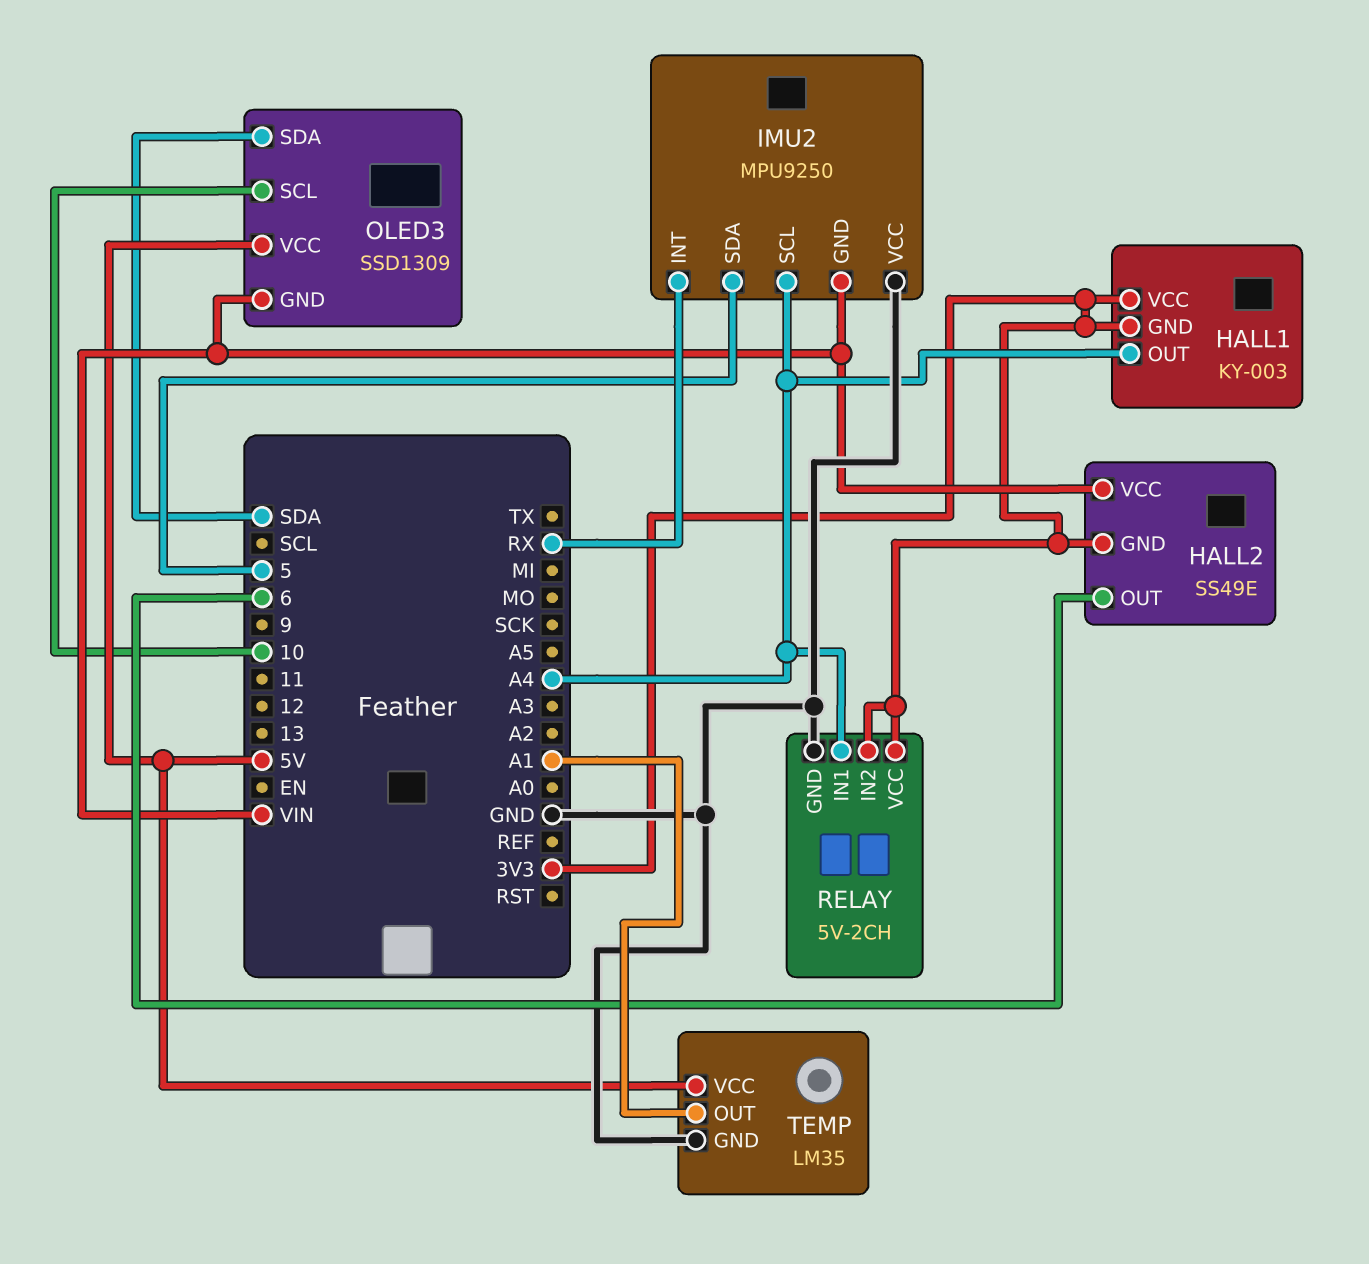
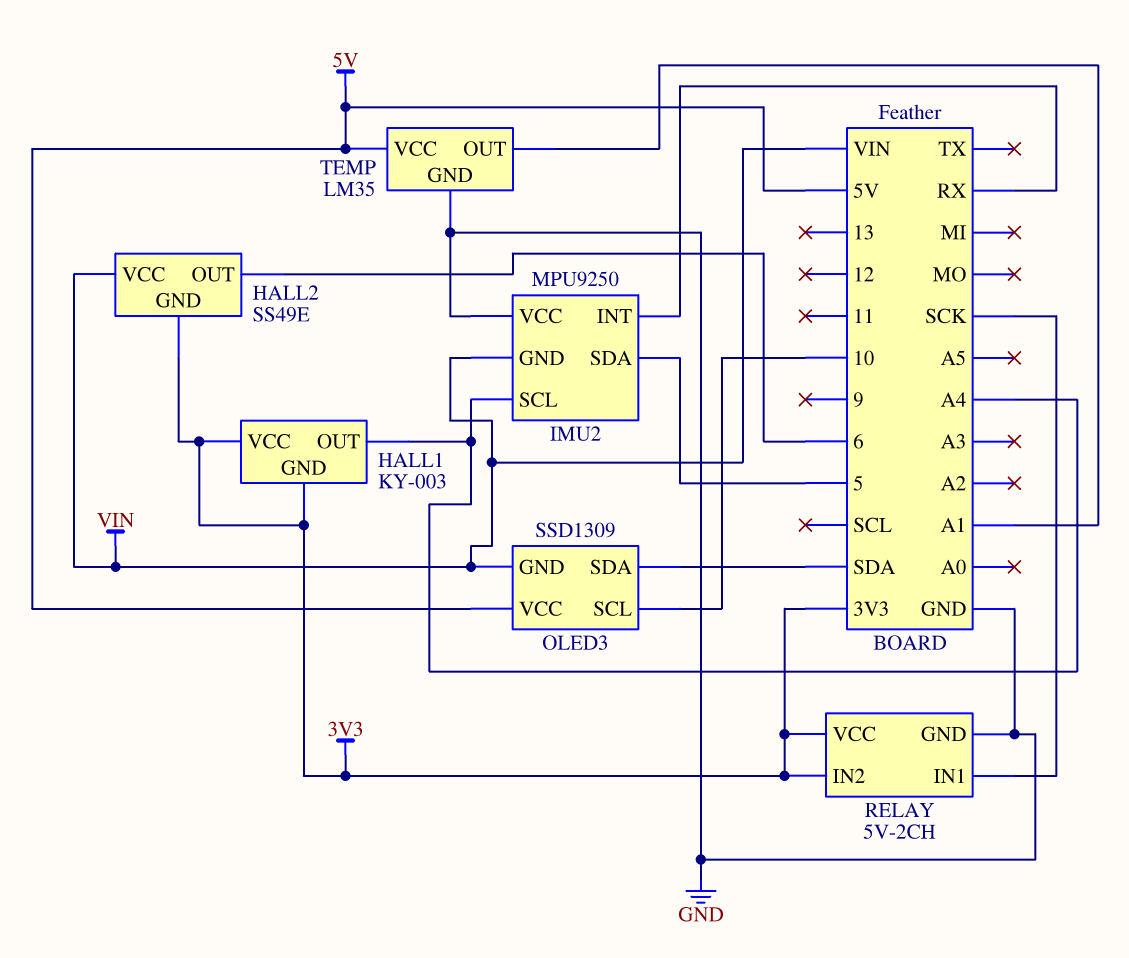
RELAY pin IN1: A4 -> SCK

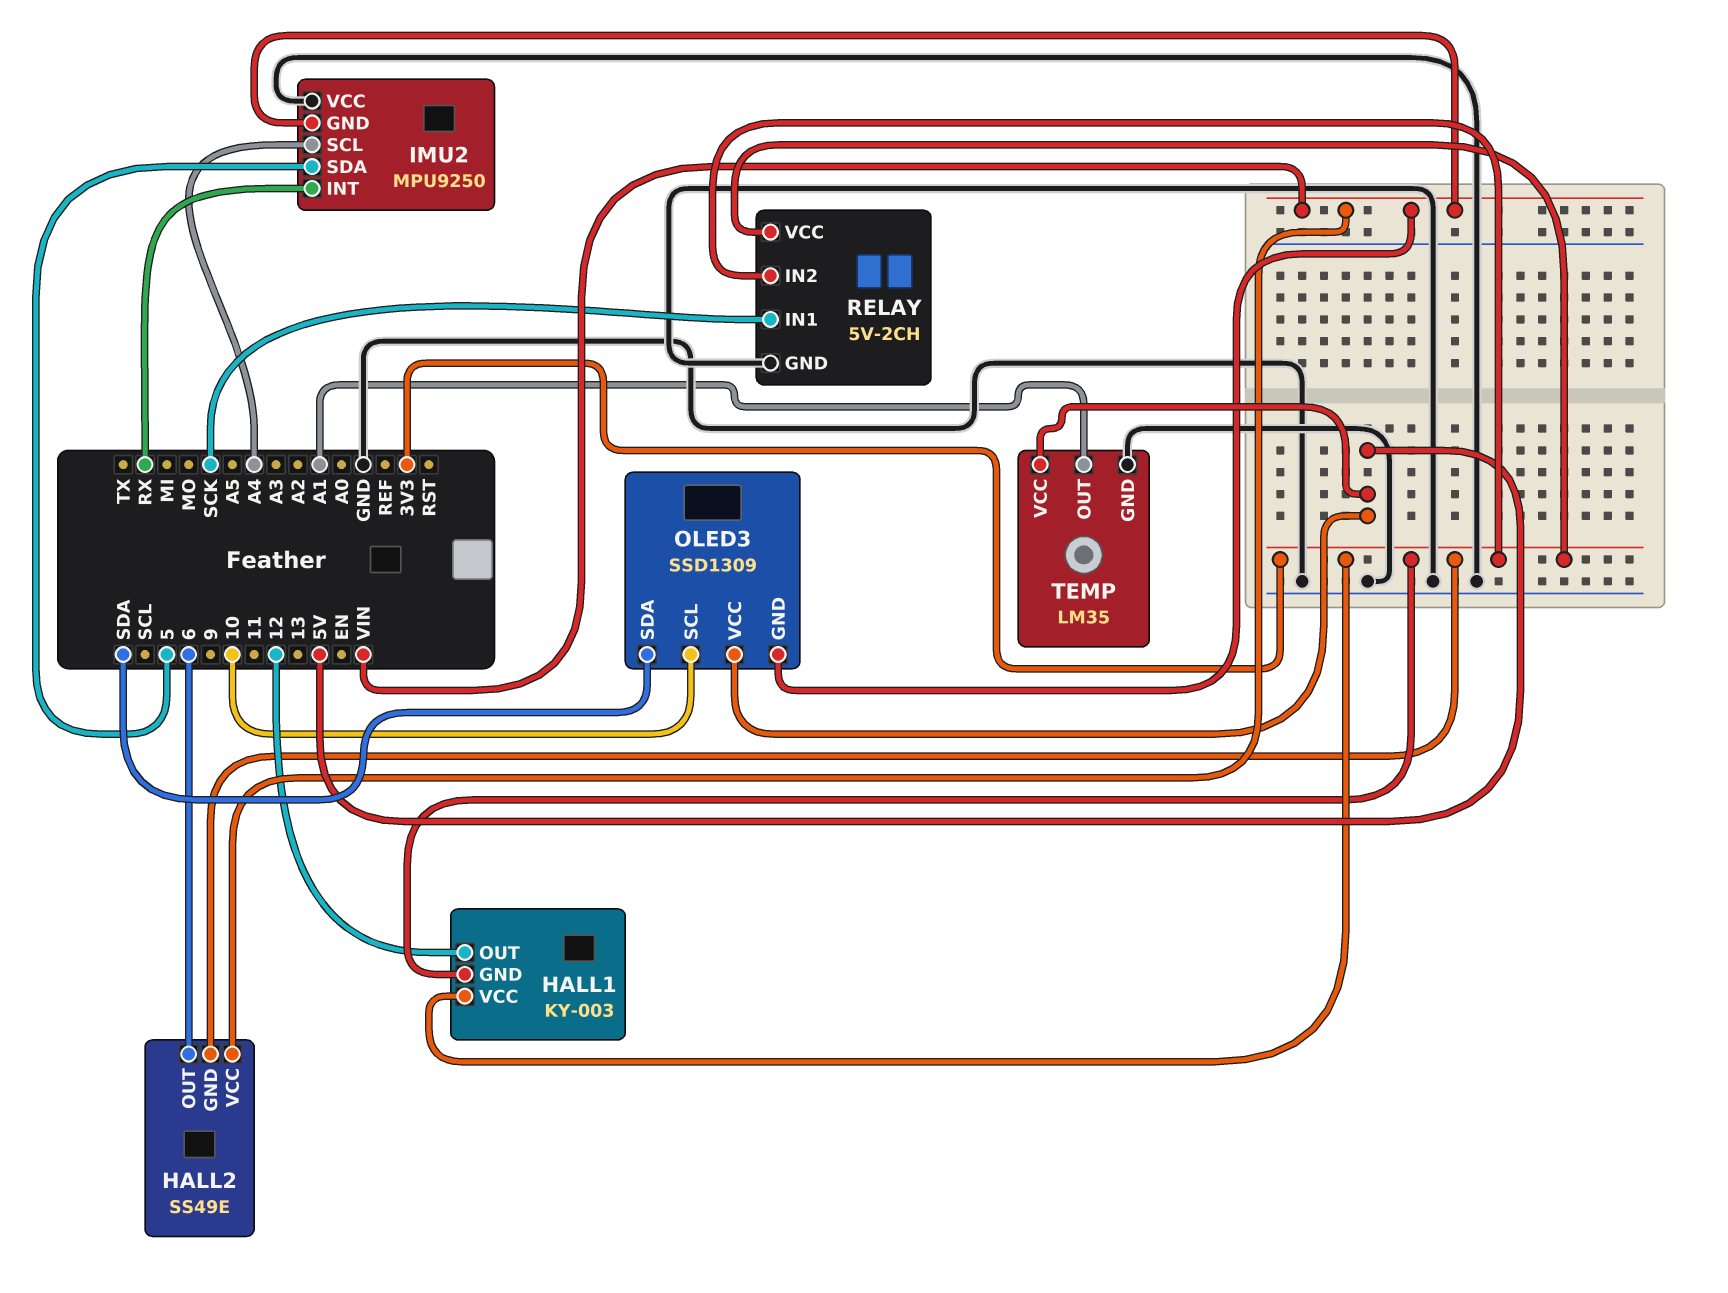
HALL1 pin OUT: A4 -> 12

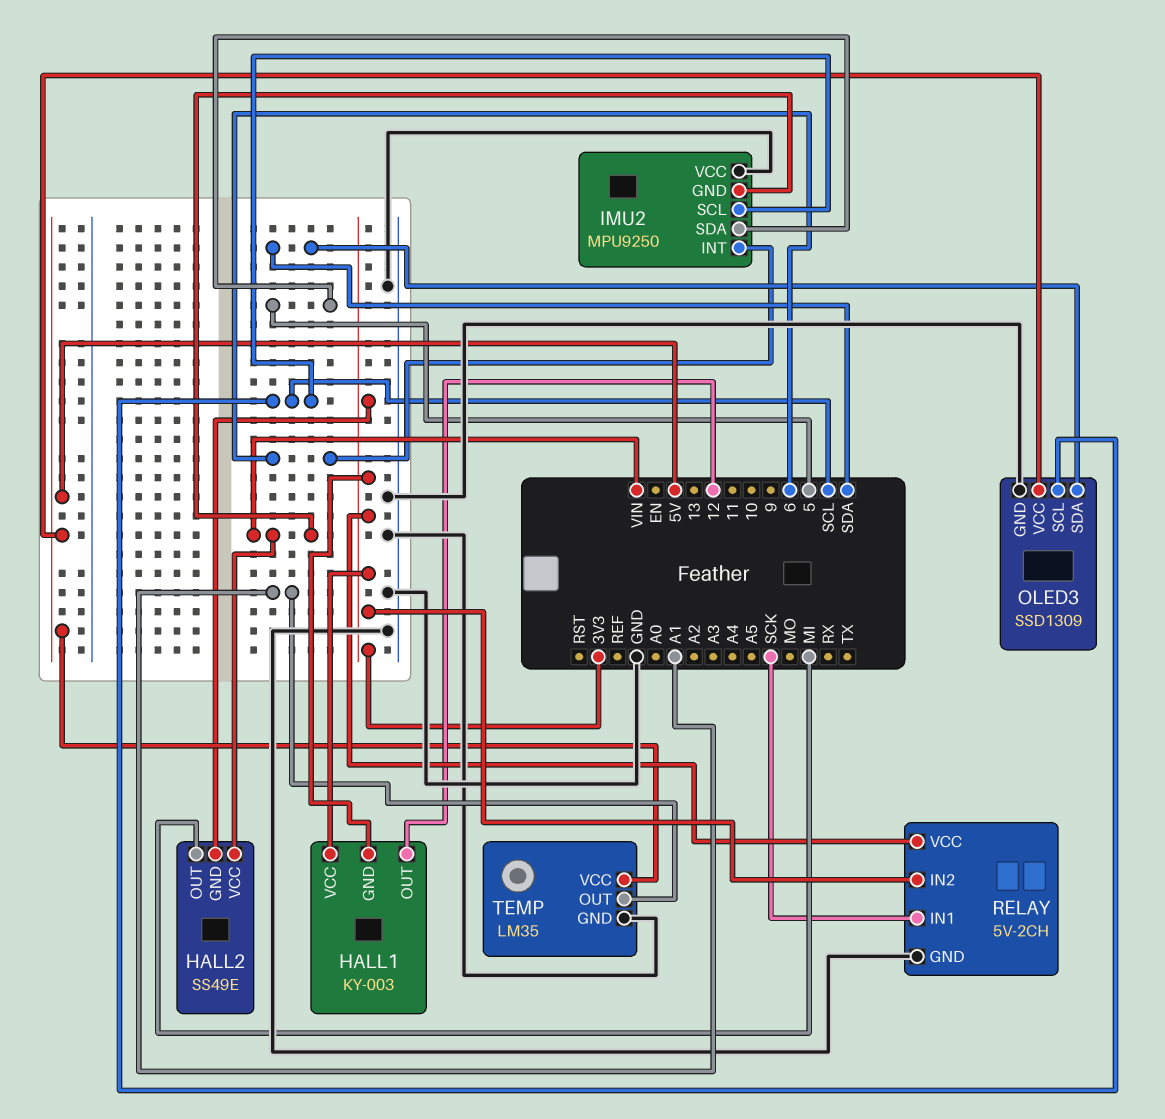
HALL2 pin OUT: 6 -> MI
IMU2 pin INT: RX -> 6
IMU2 pin SCL: A4 -> SCL
OLED3 pin GND: VIN -> GND
OLED3 pin SCL: 10 -> SCL

